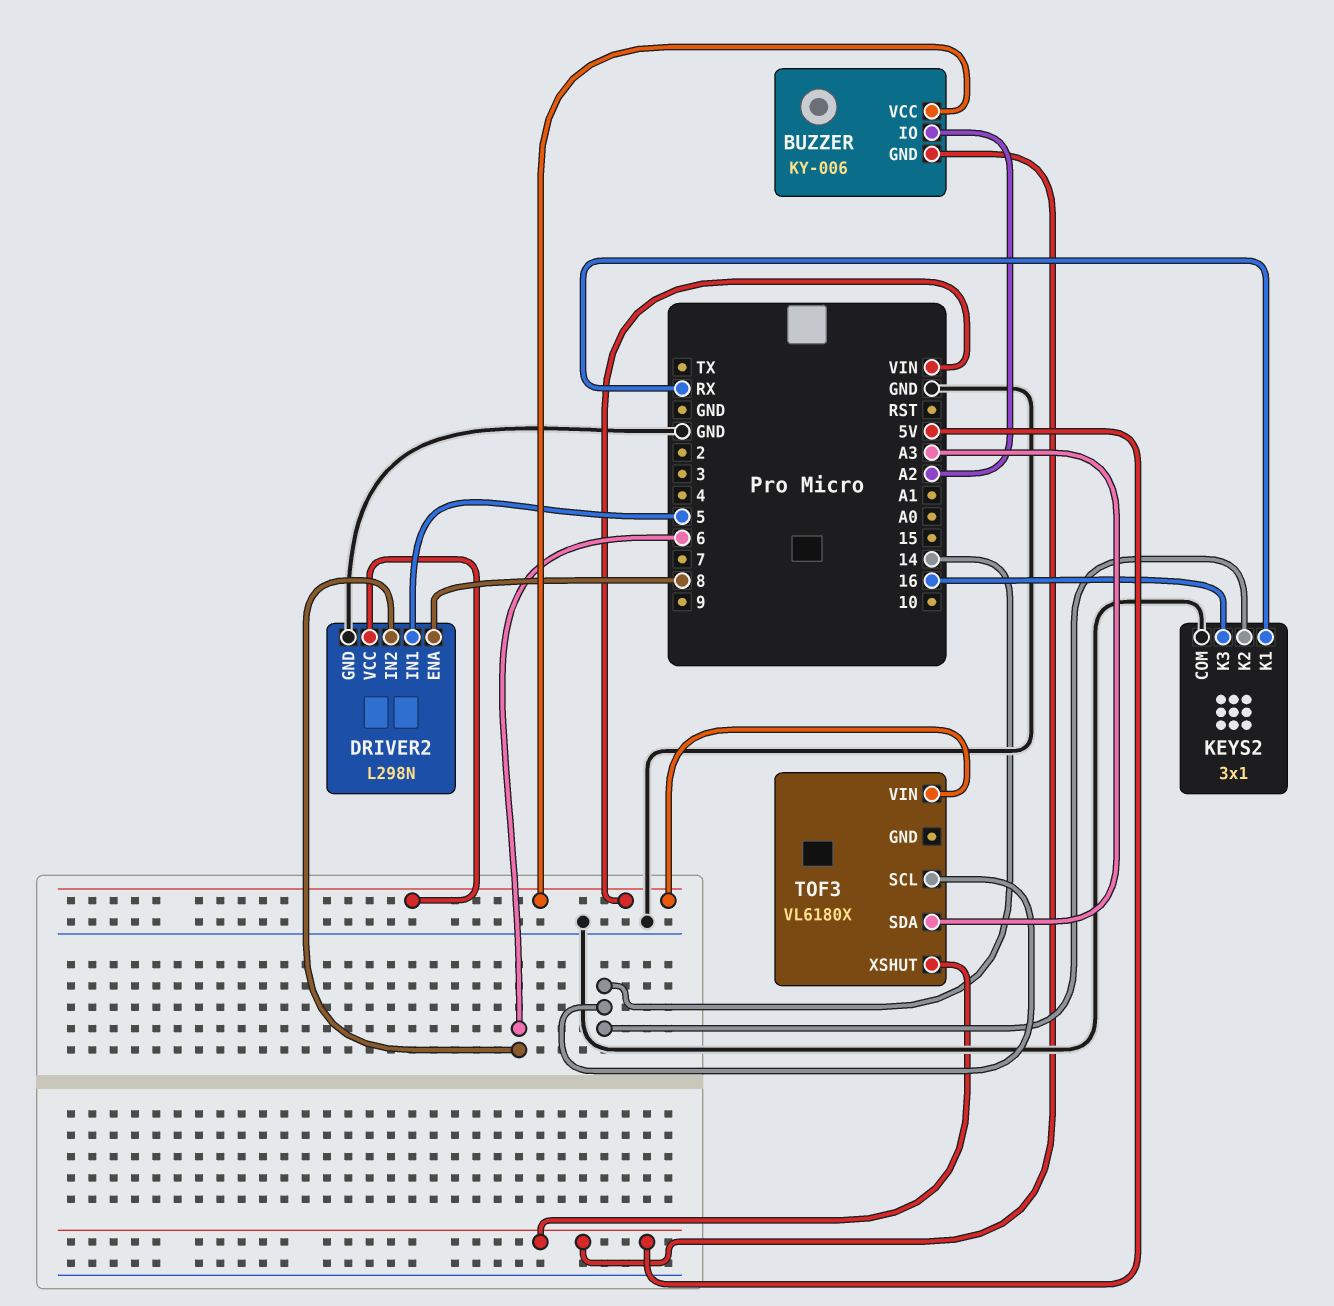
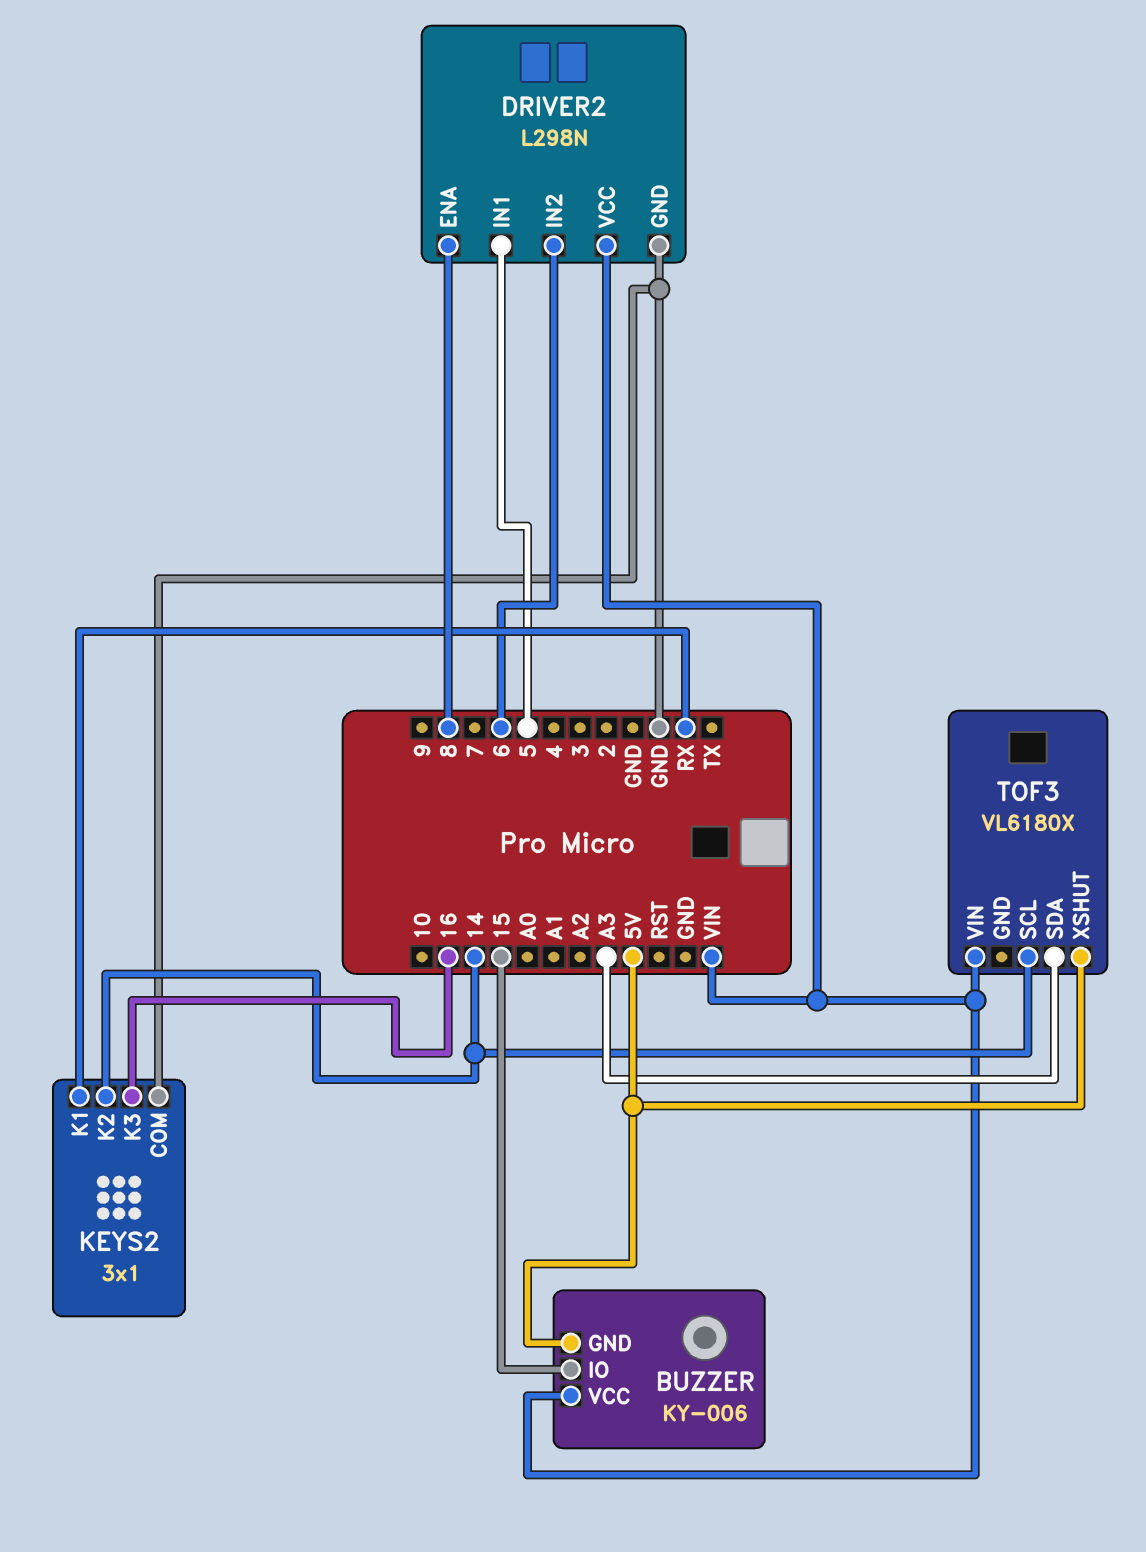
BUZZER pin IO: A2 -> 15

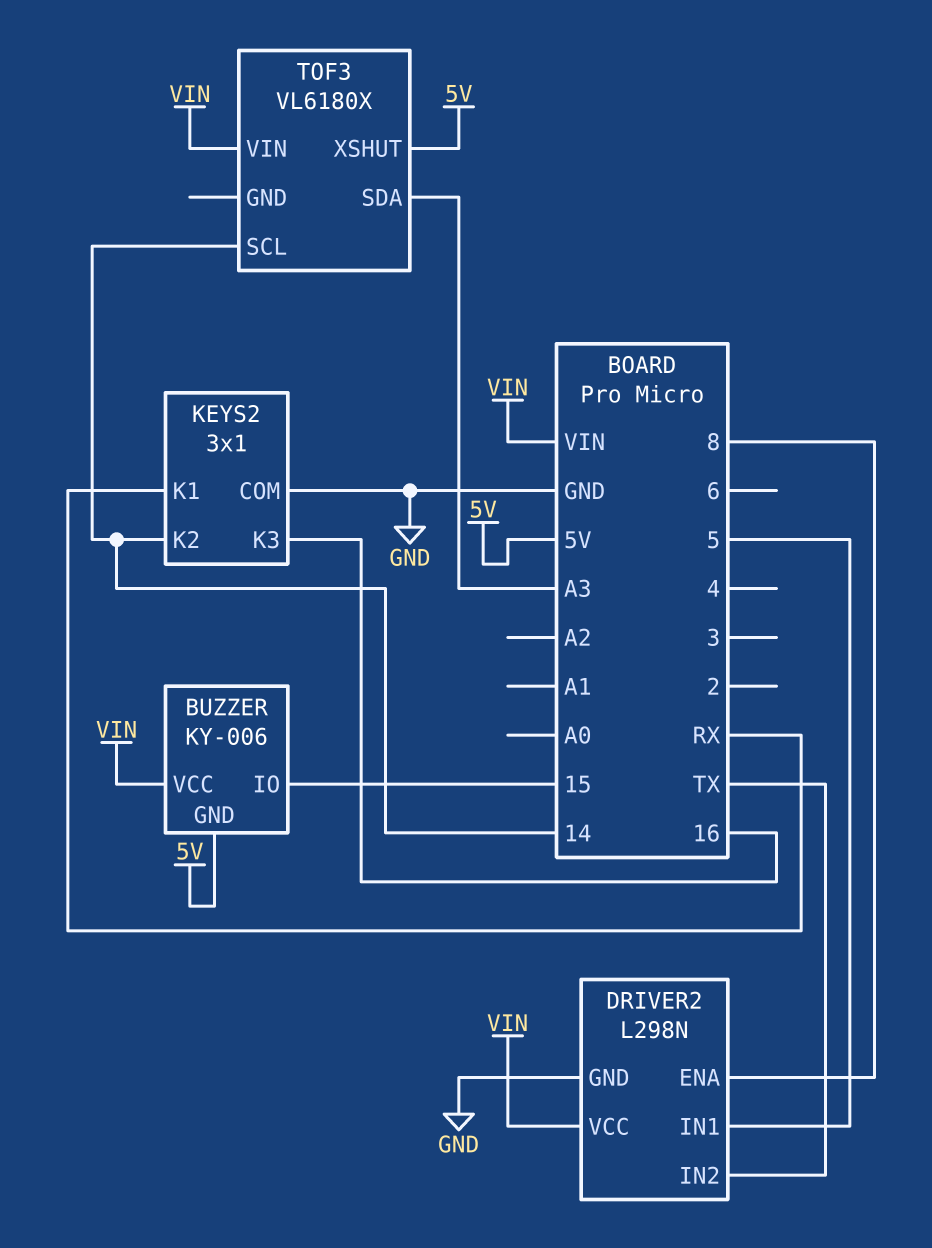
DRIVER2 pin IN2: 6 -> TX

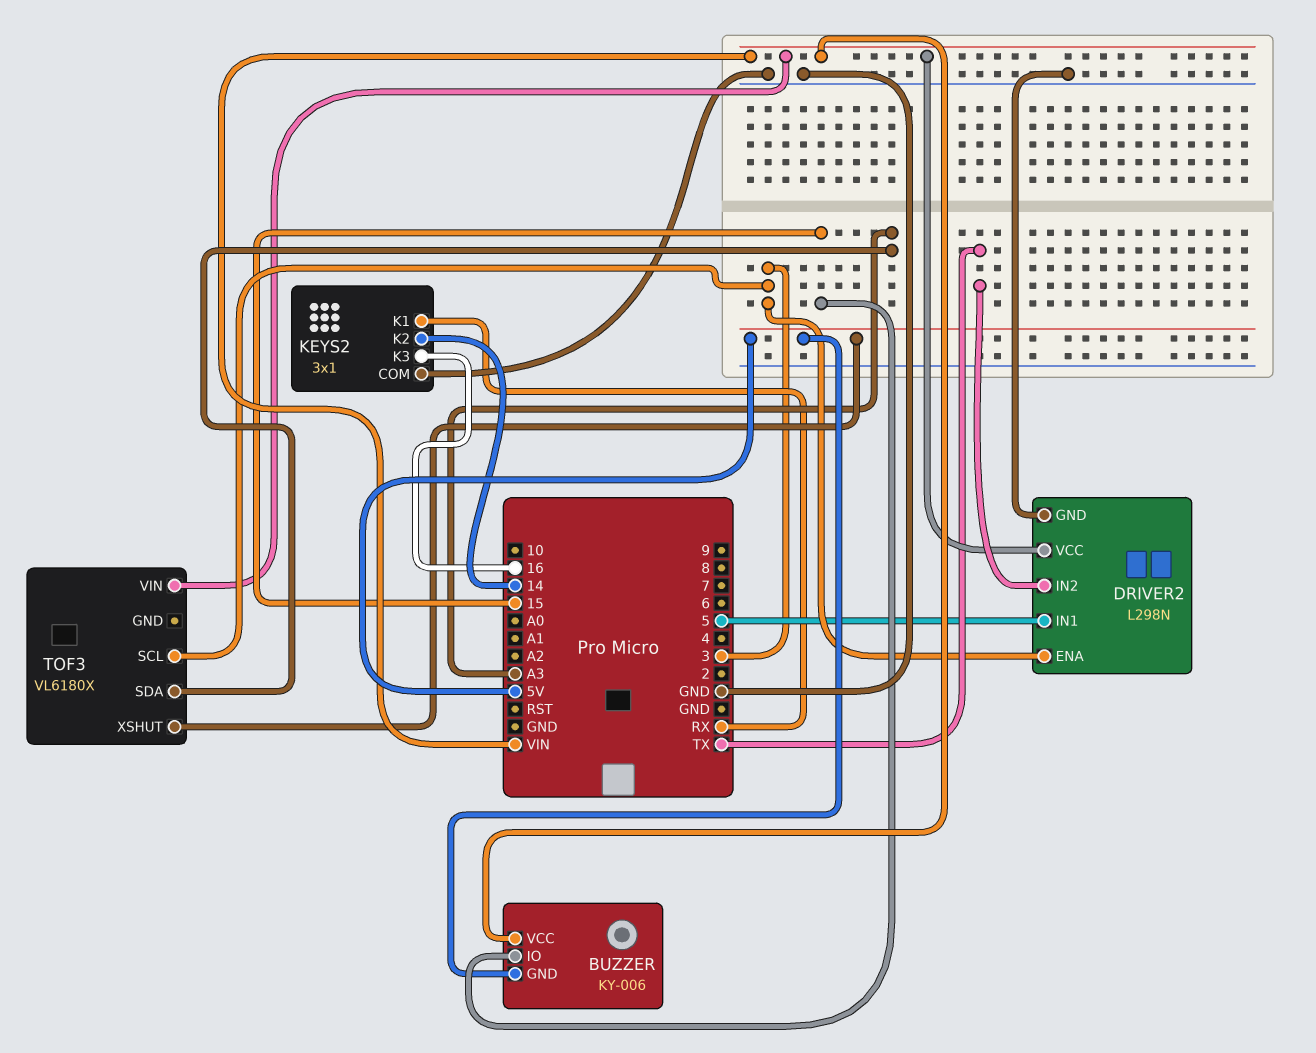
DRIVER2 pin ENA: 8 -> 3
TOF3 pin SCL: 14 -> 3

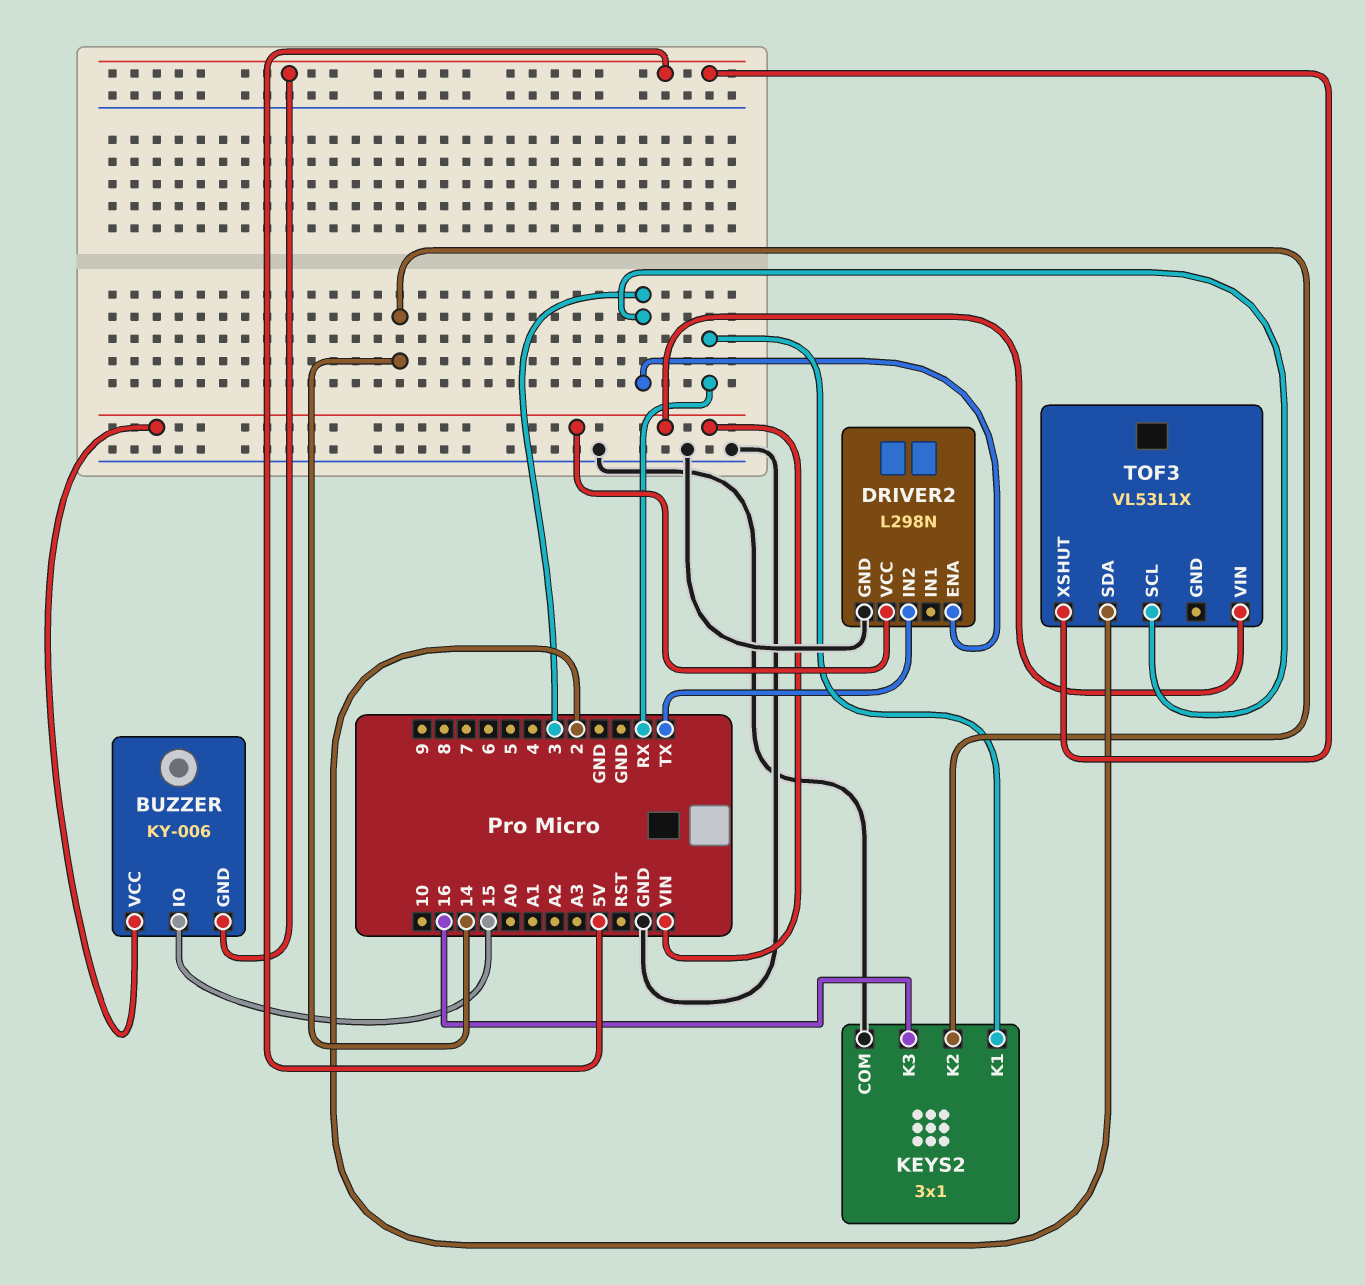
DRIVER2 pin IN1: 5 -> none
TOF3: VL6180X -> VL53L1X
TOF3 pin SDA: A3 -> 2

